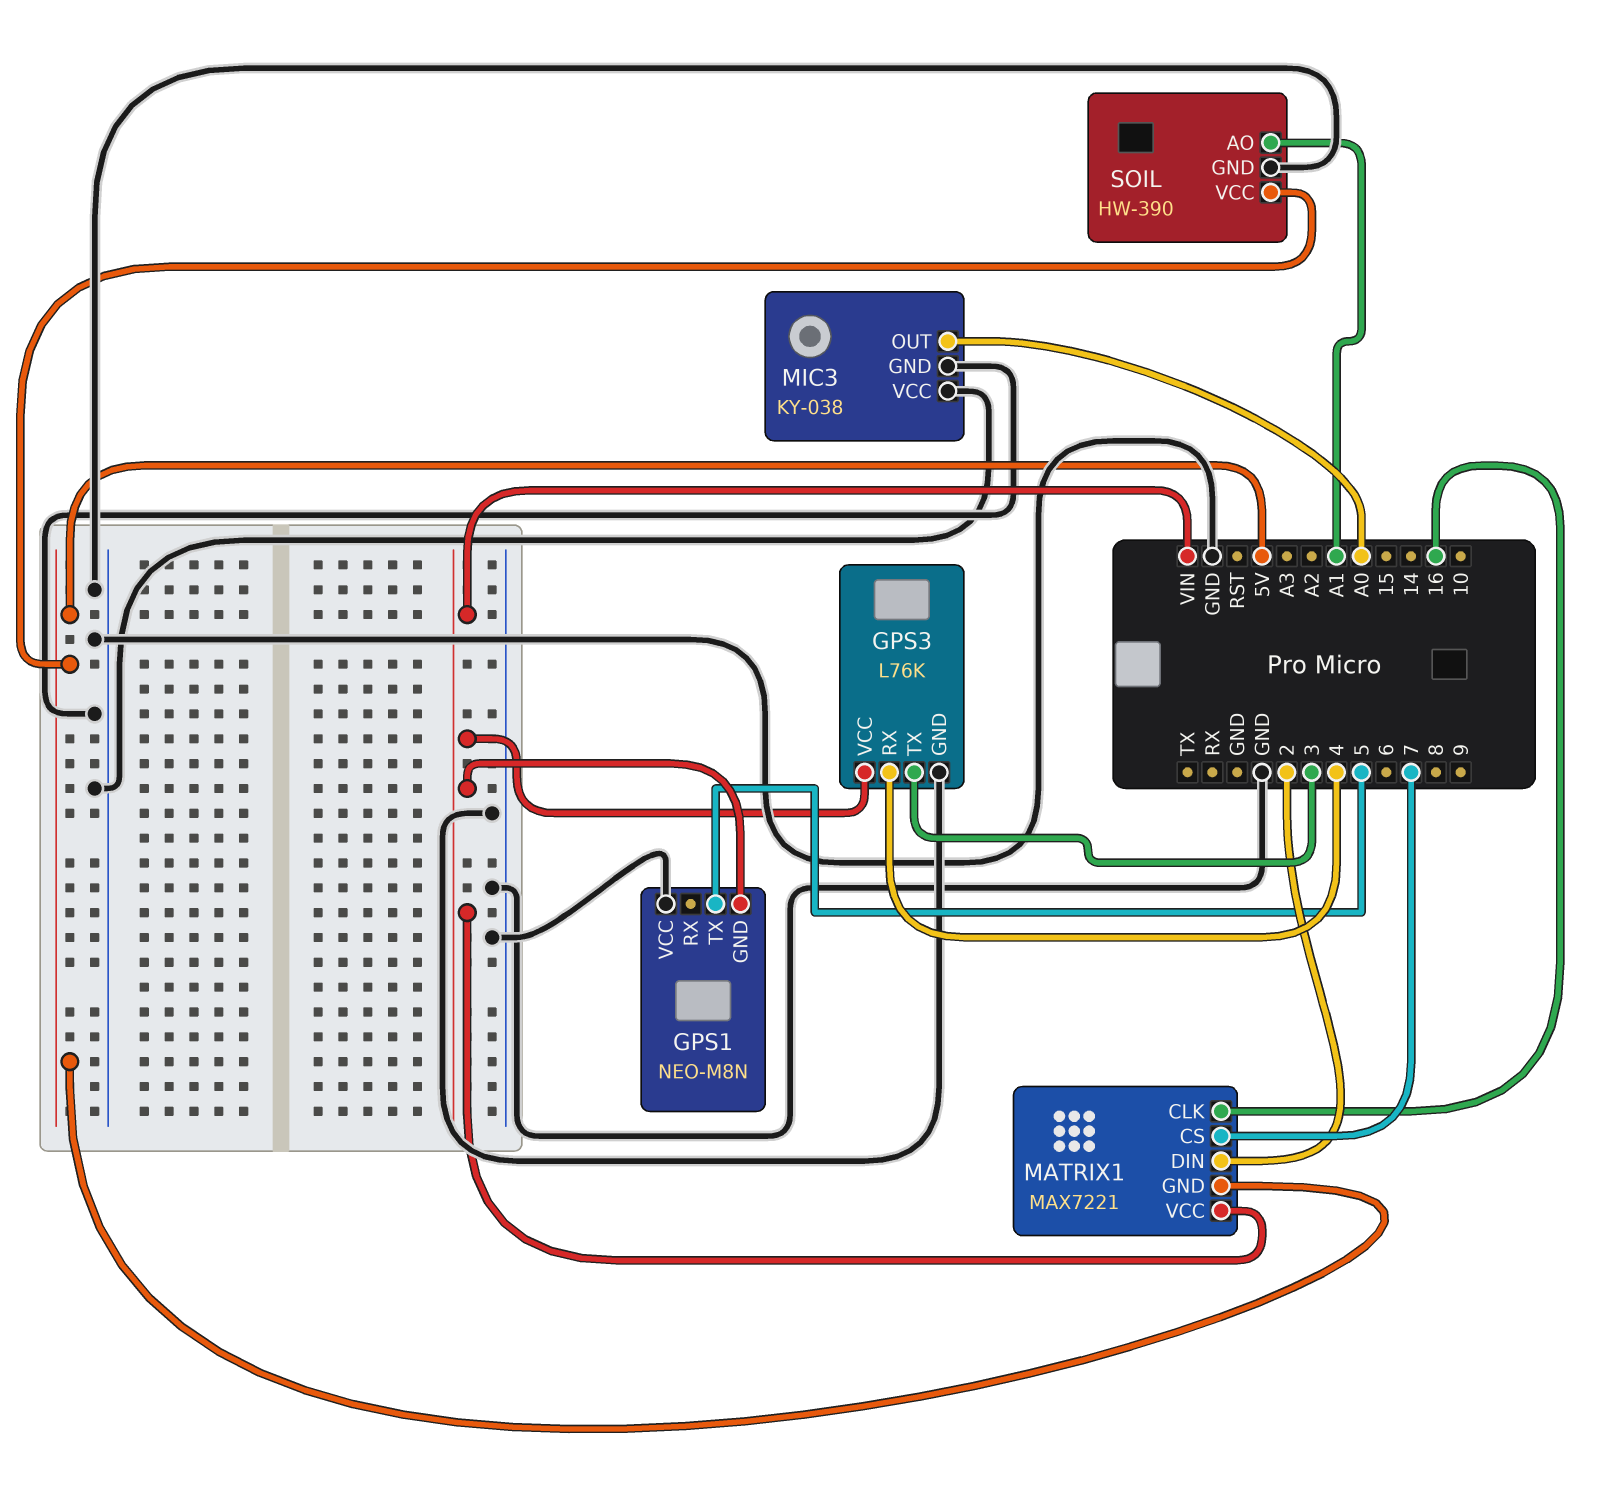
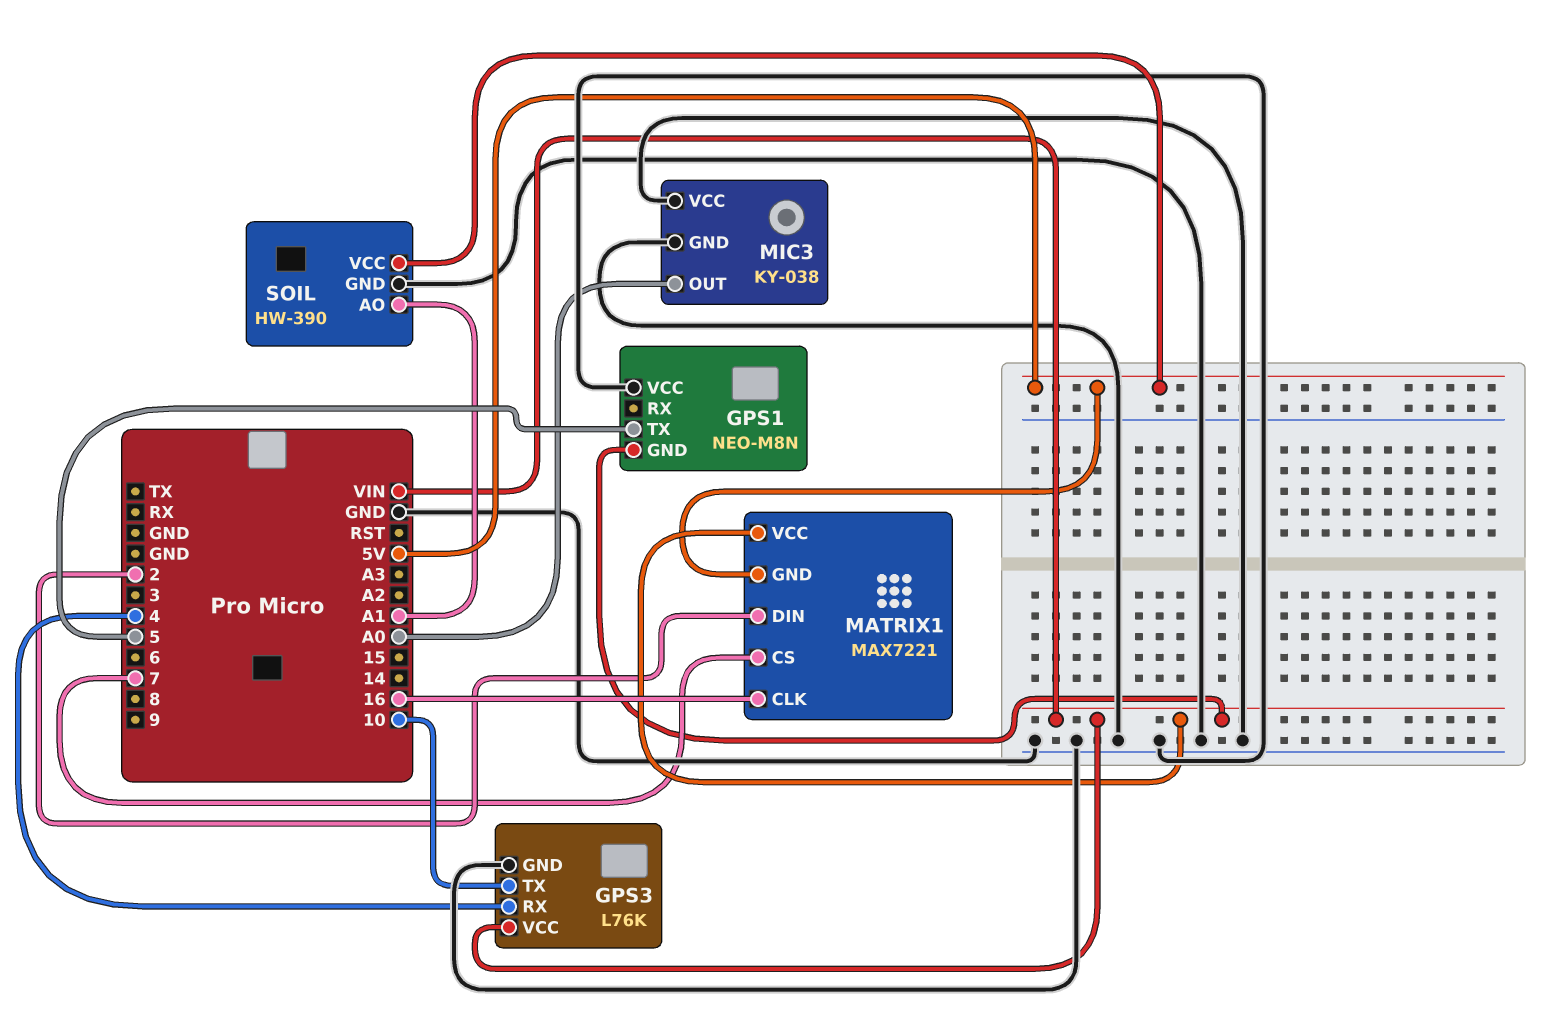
GPS3 pin TX: 3 -> 10

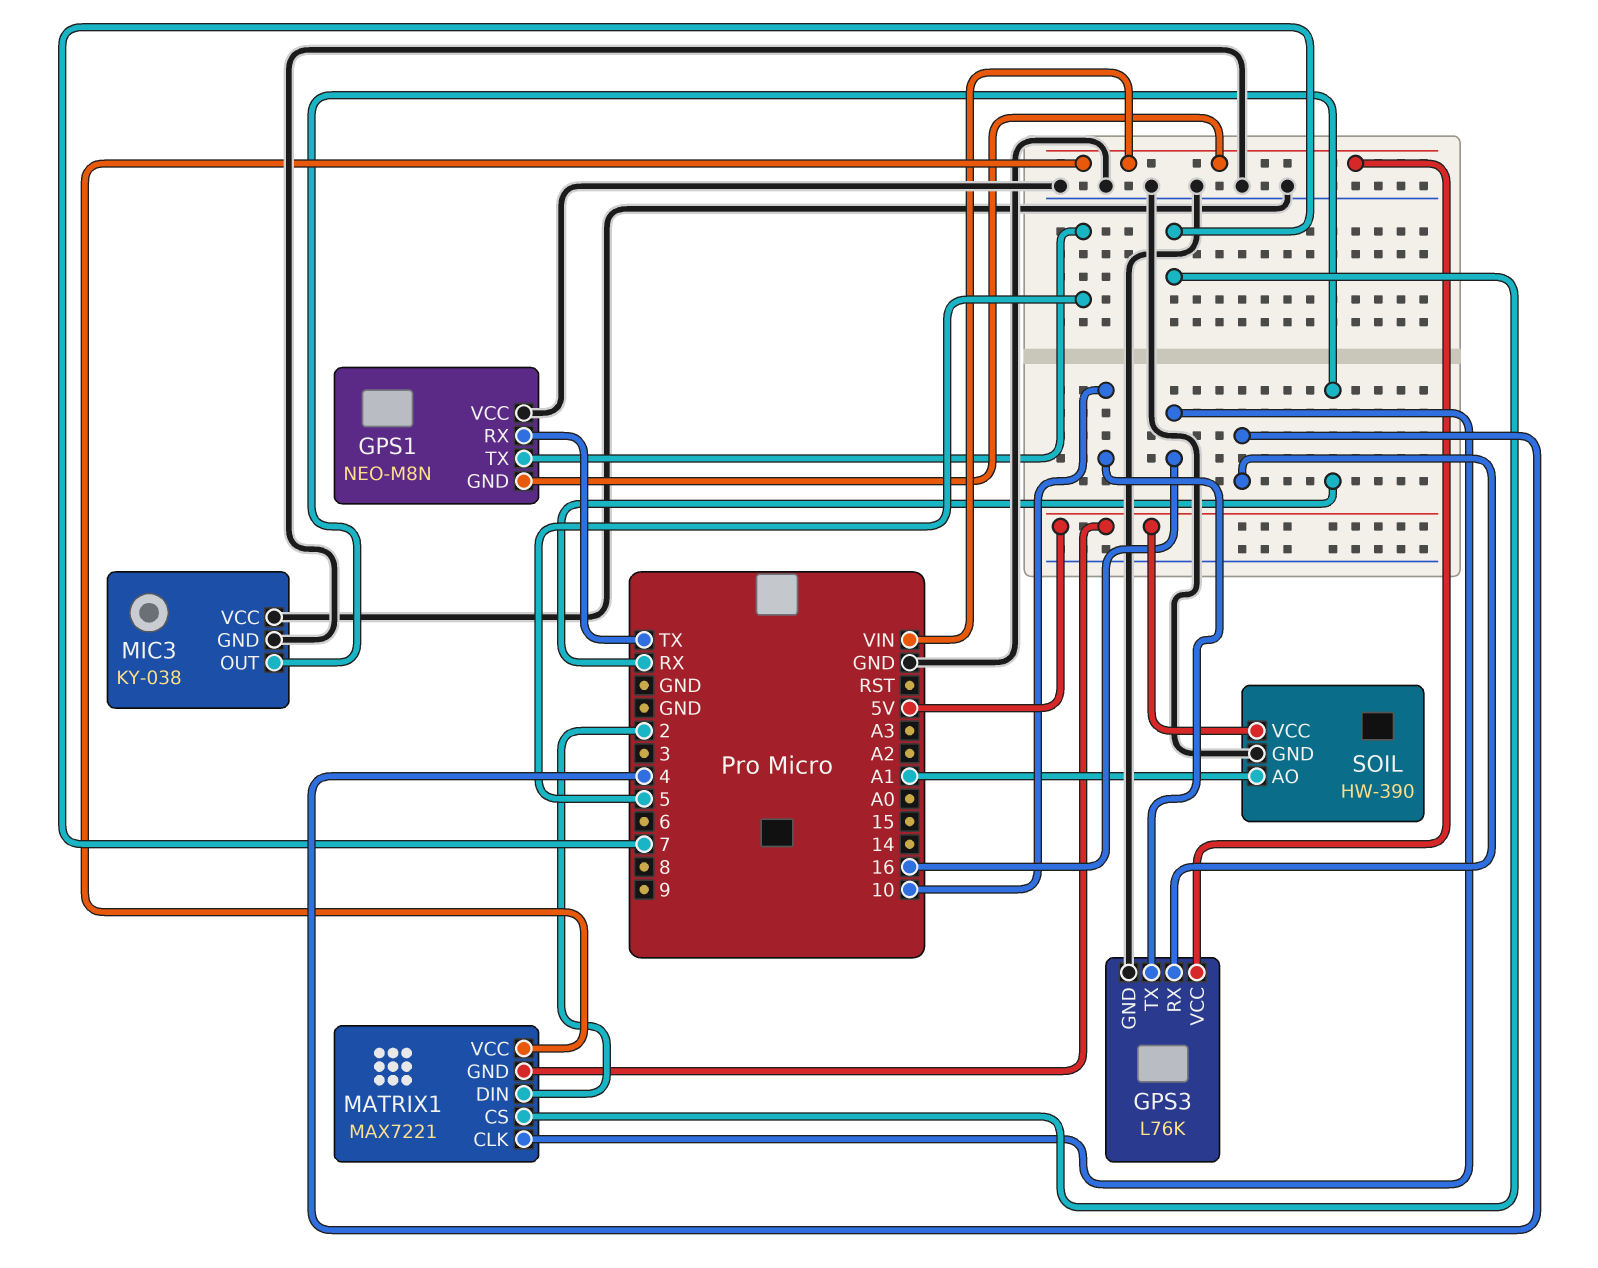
GPS1 pin RX: none -> TX
MIC3 pin OUT: A0 -> RX

